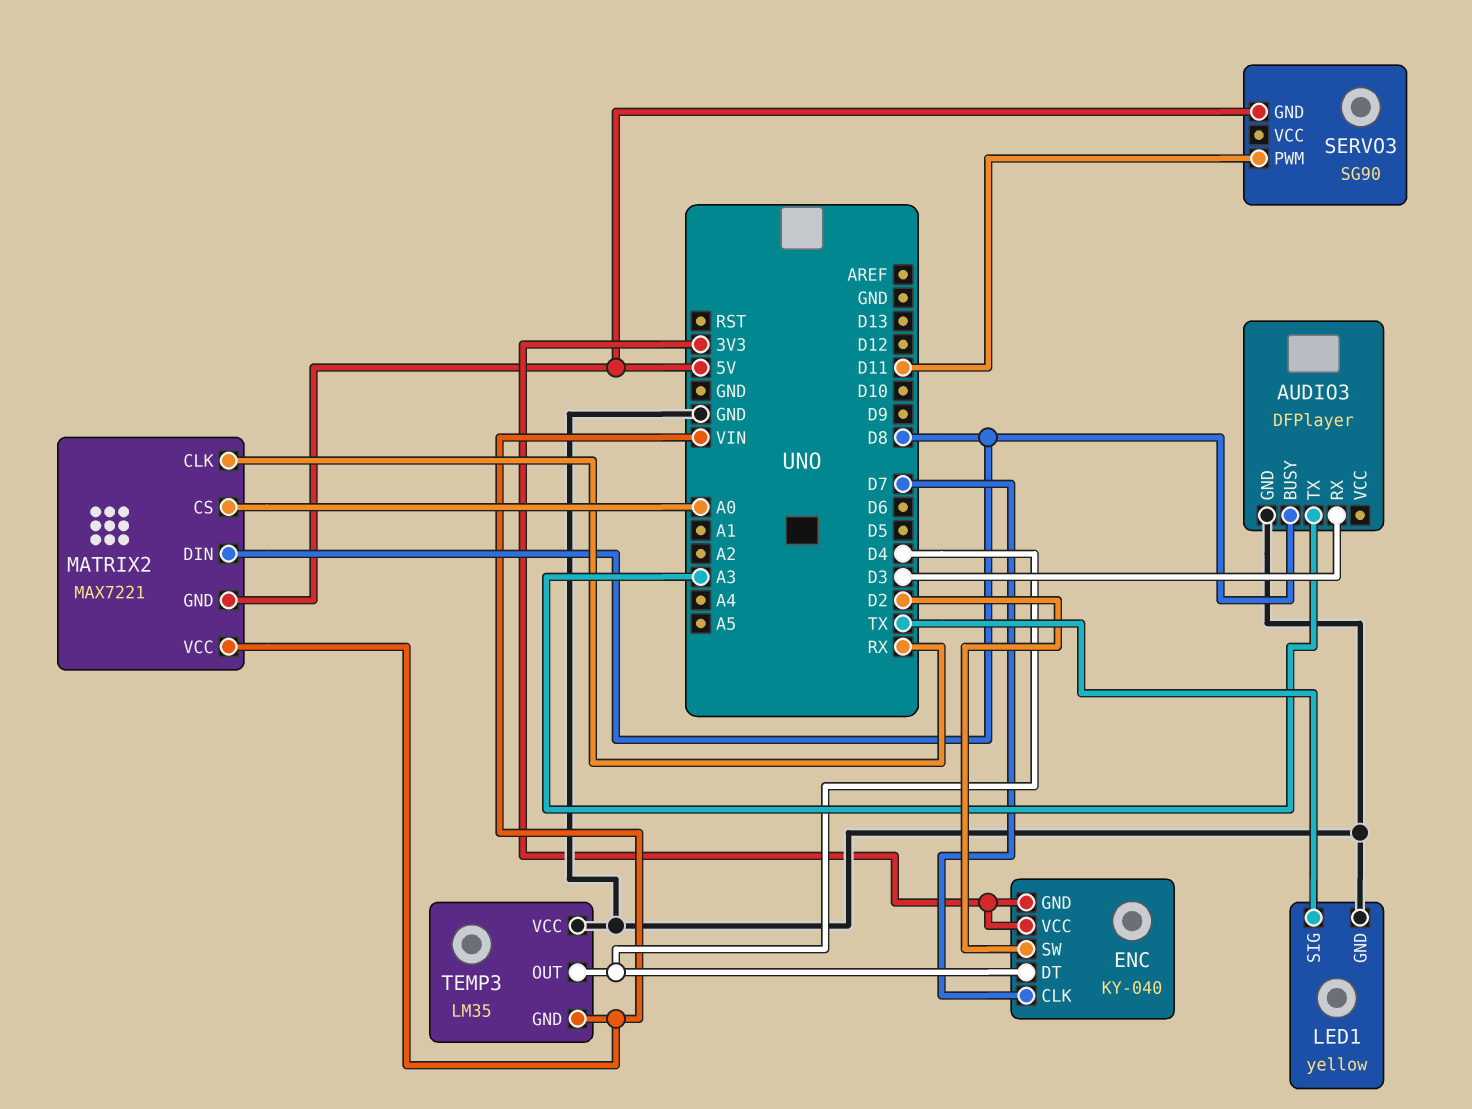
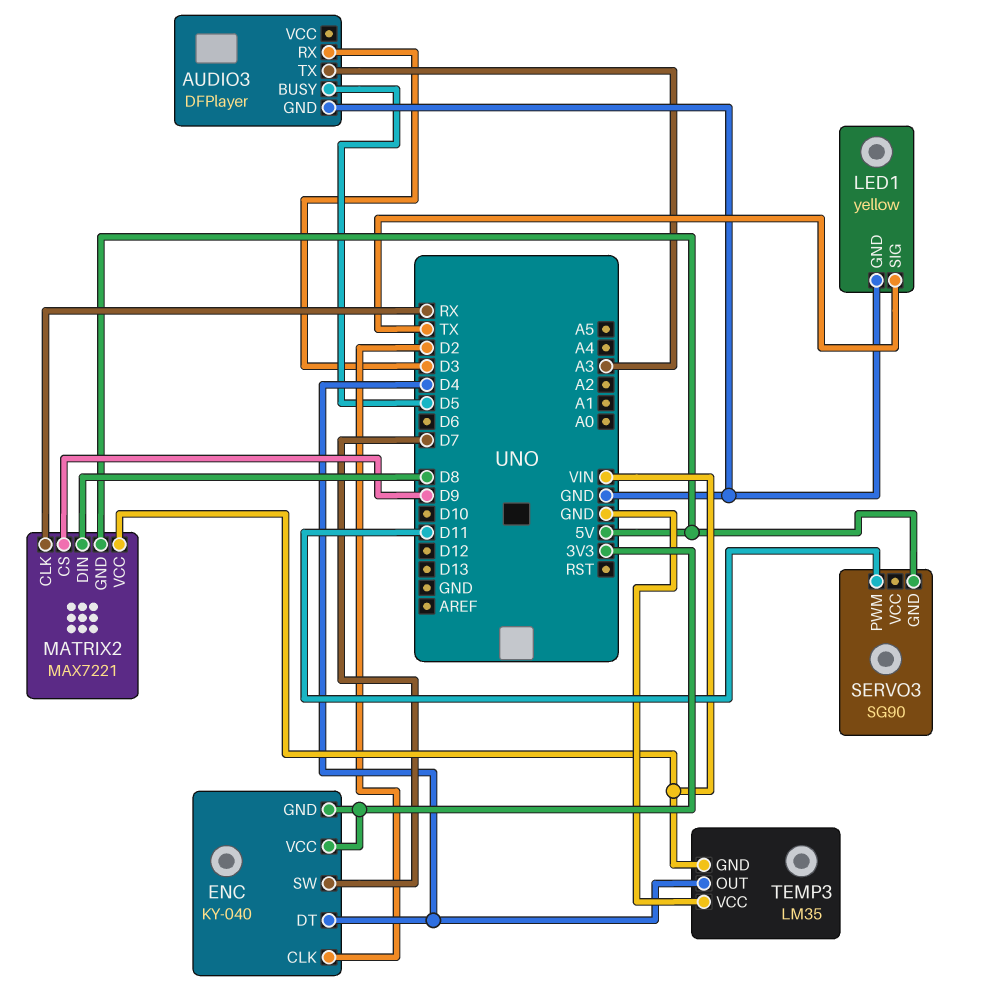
AUDIO3 pin BUSY: D8 -> D5
ENC pin CLK: D7 -> D2
ENC pin SW: D2 -> D7
MATRIX2 pin CS: A0 -> D9

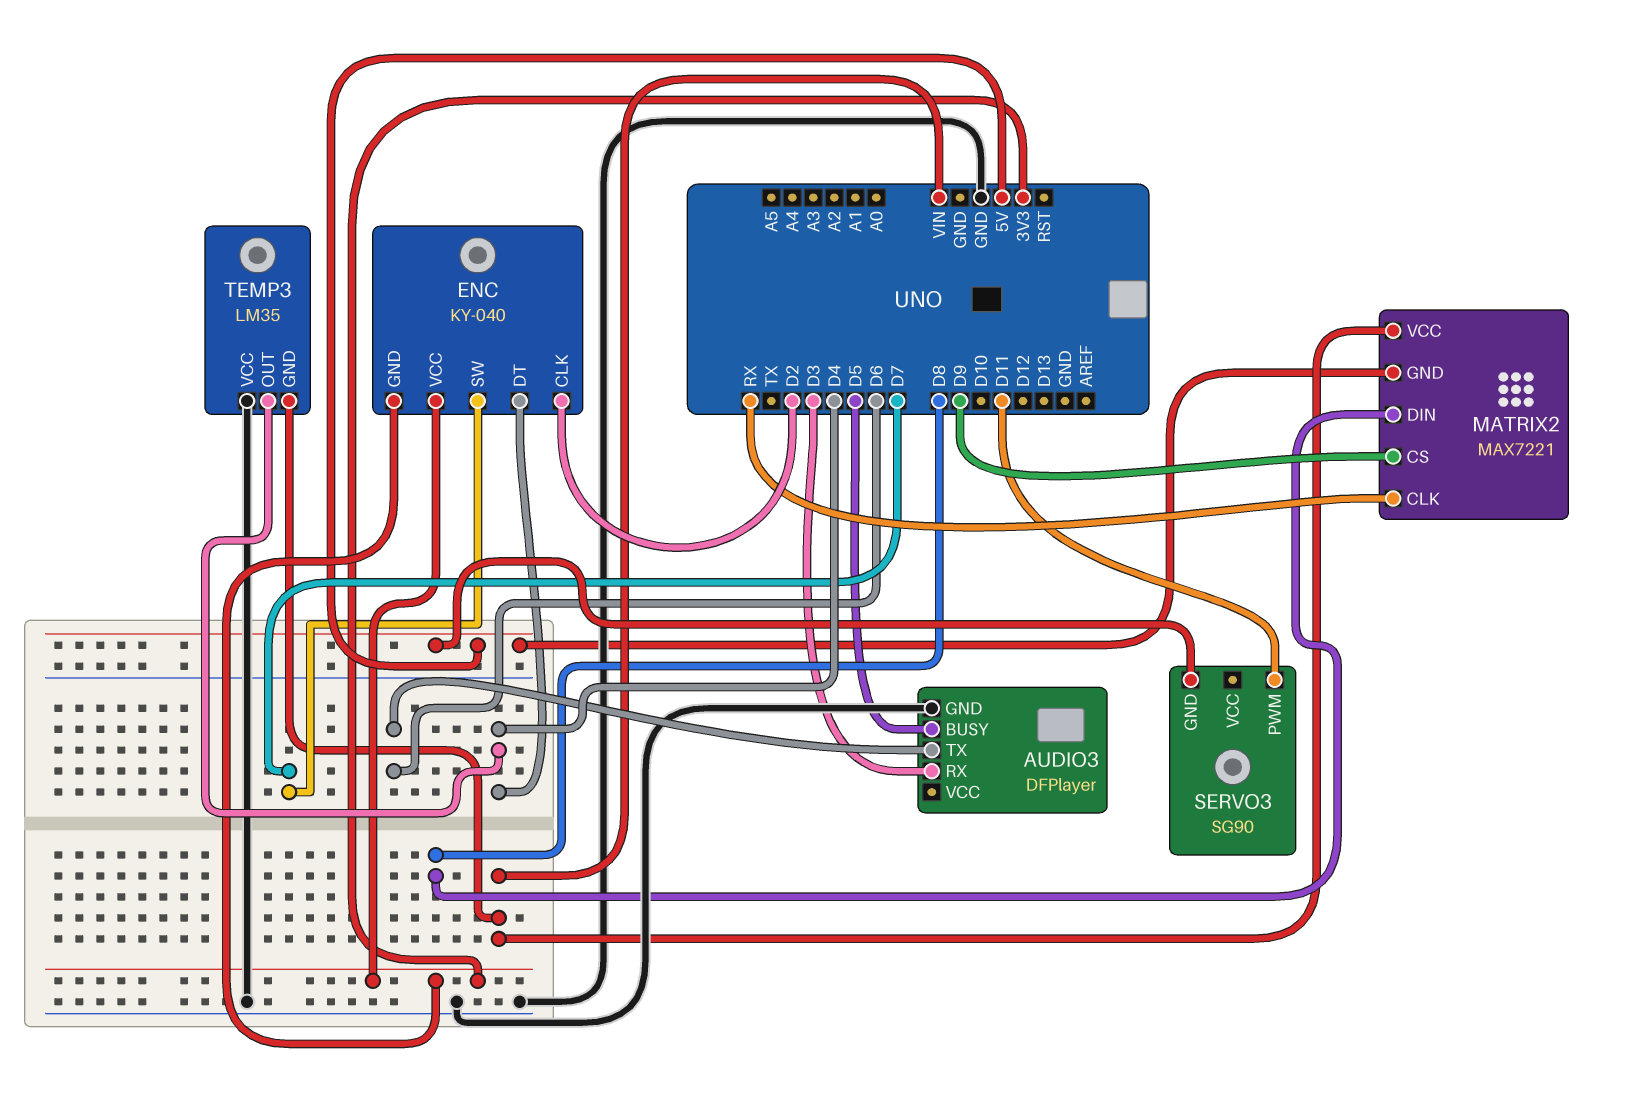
AUDIO3 pin TX: A3 -> D6
LED1: yellow -> none
LED1 pin GND: GND -> none
LED1 pin SIG: TX -> none

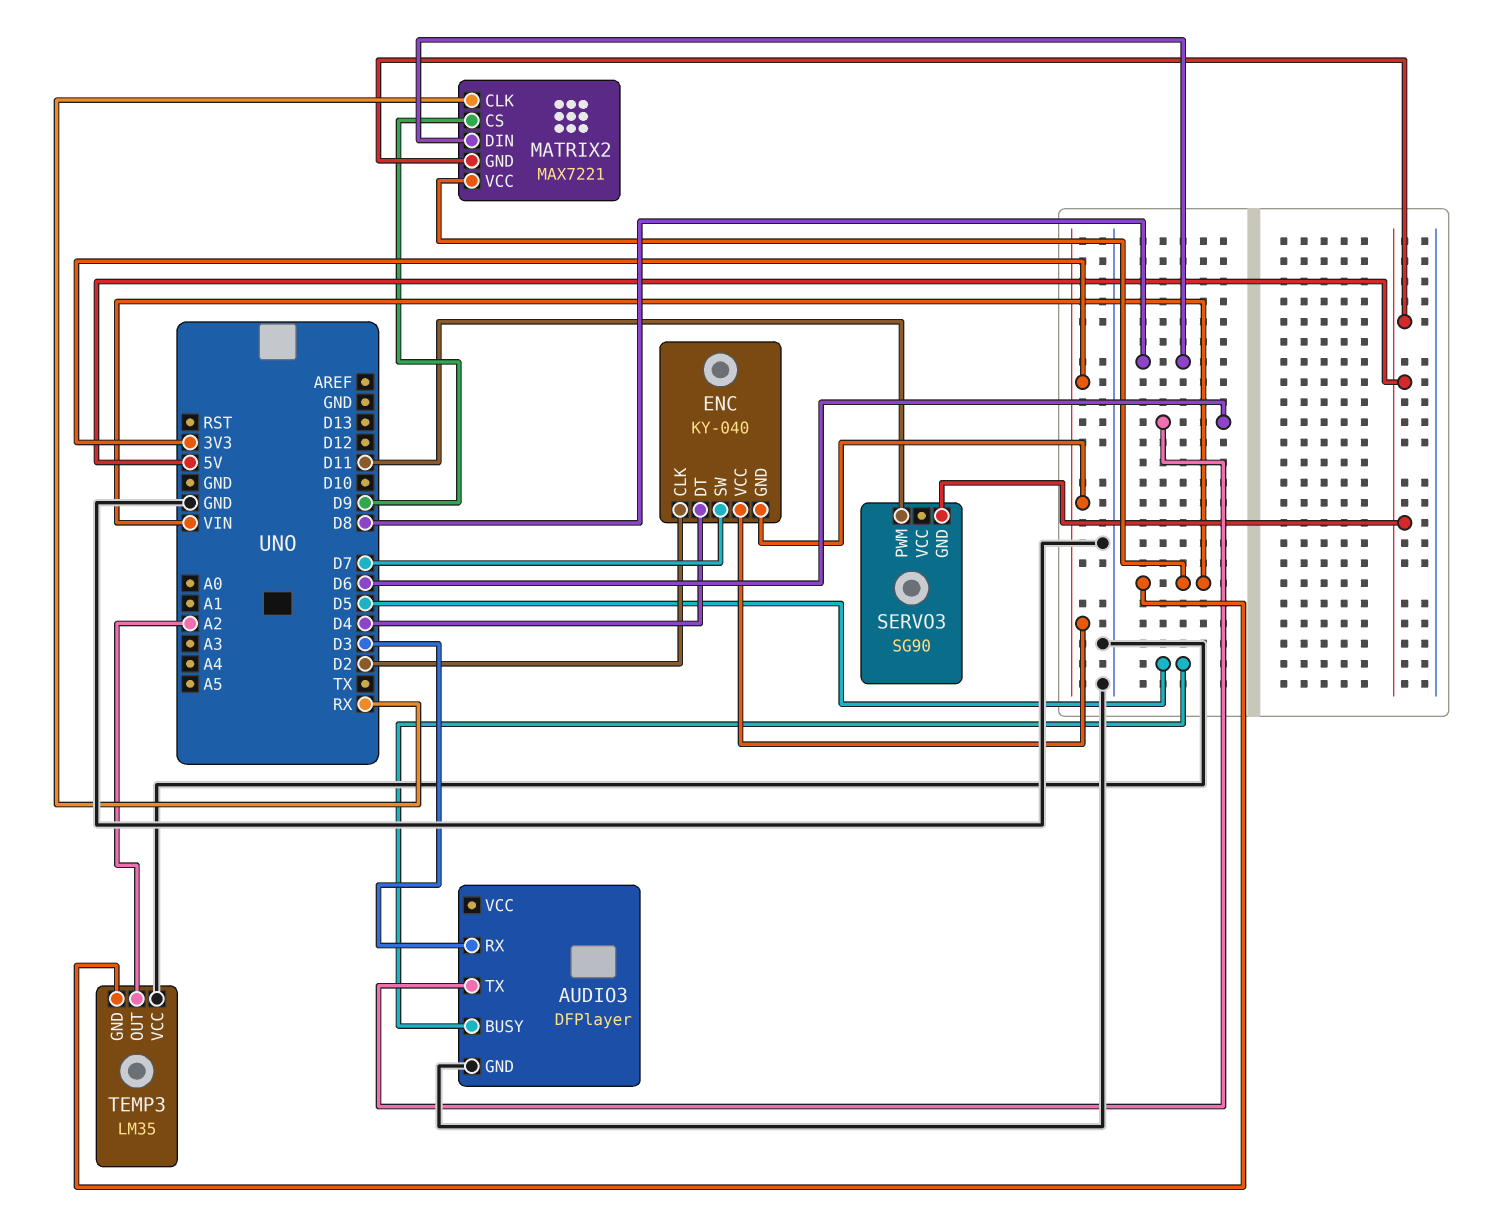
TEMP3 pin OUT: D4 -> A2

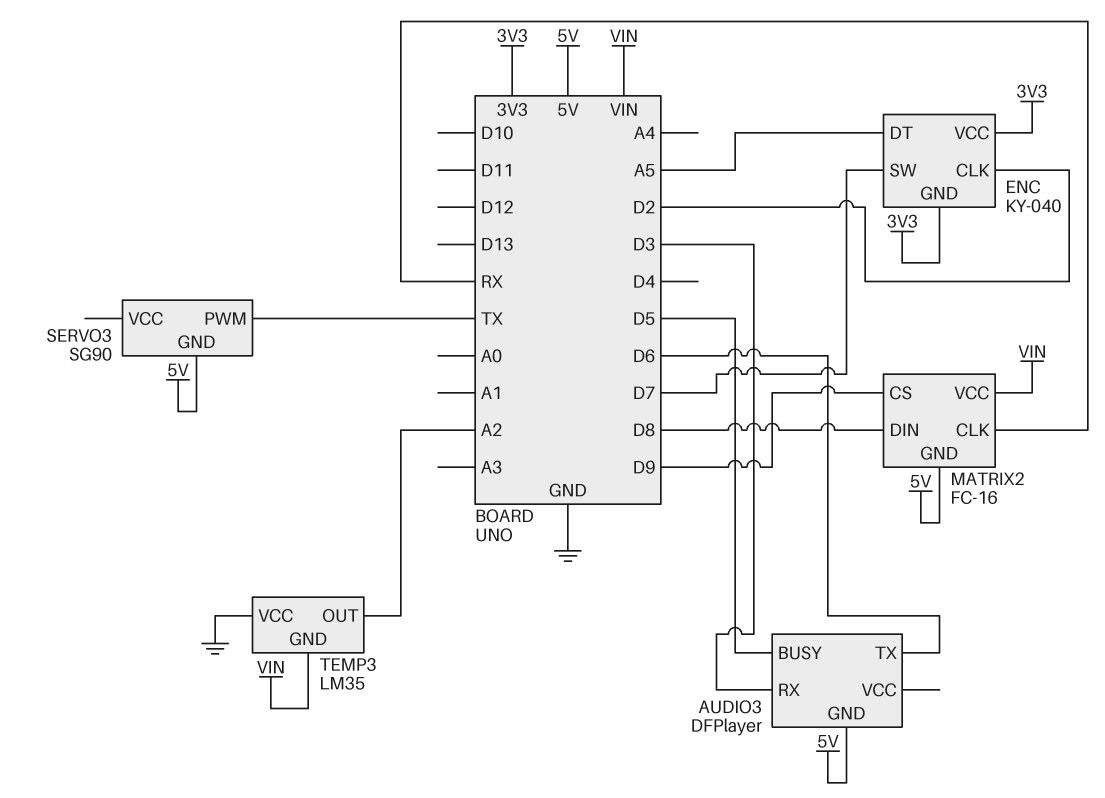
AUDIO3 pin GND: GND -> 5V
ENC pin DT: D4 -> A5
MATRIX2: MAX7221 -> FC-16
SERVO3 pin PWM: D11 -> TX

